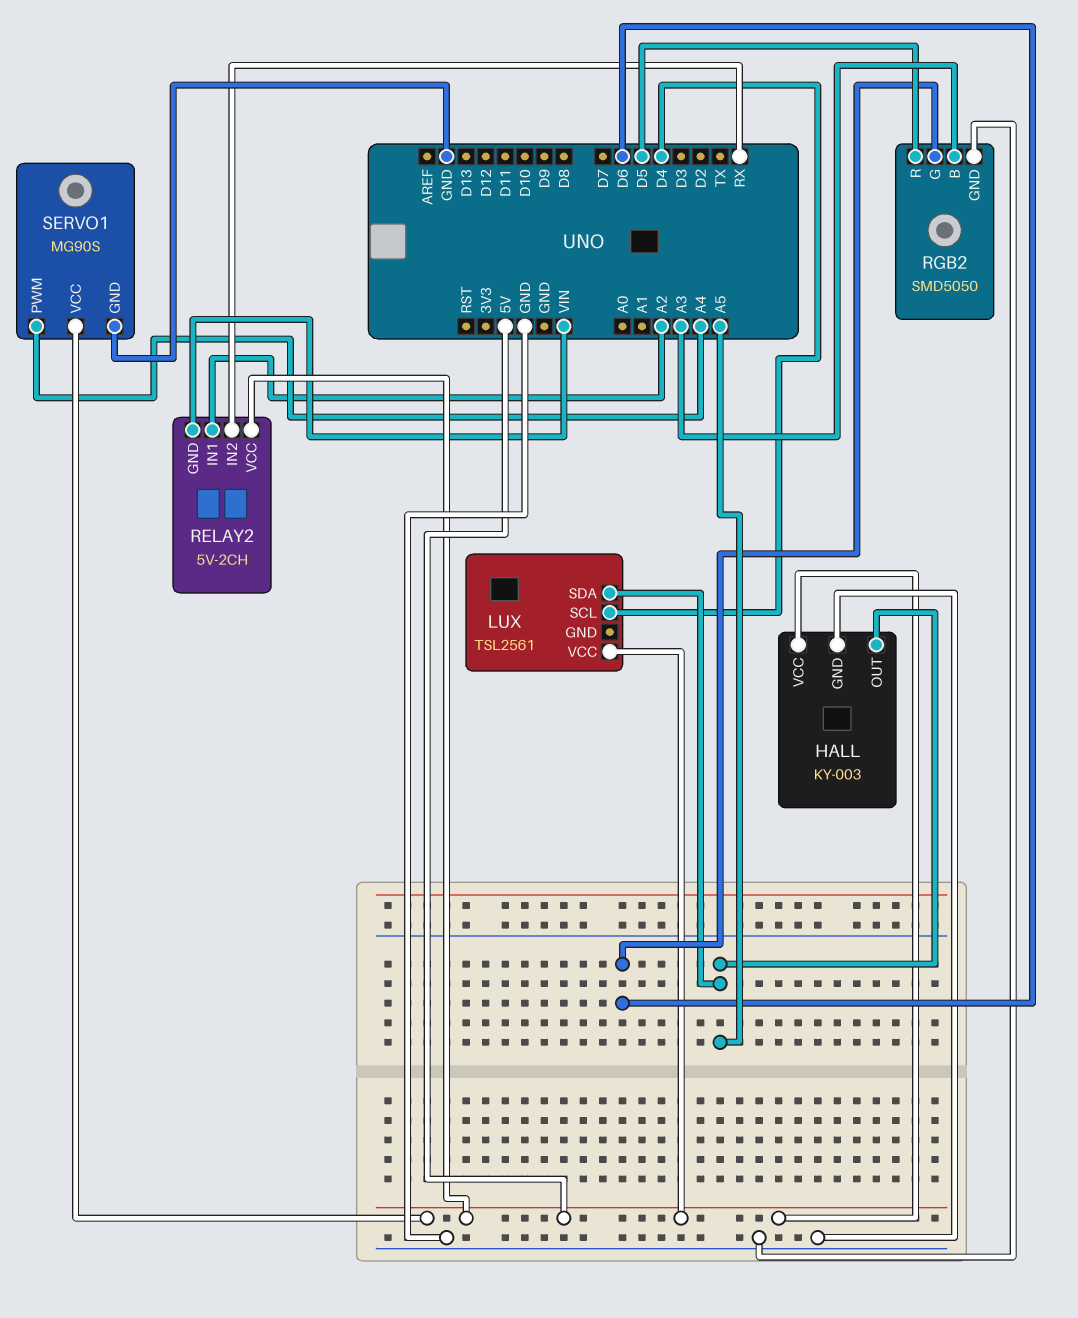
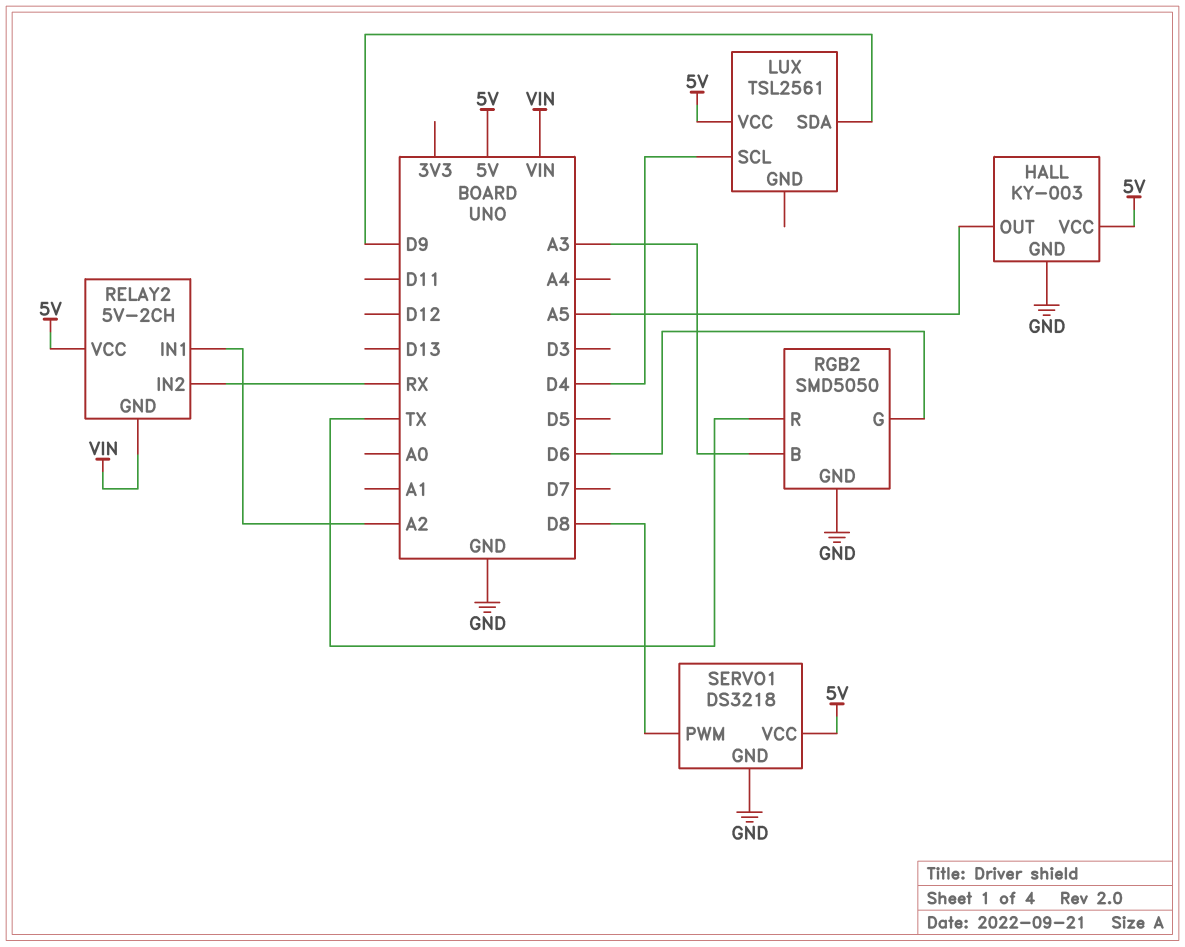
LUX pin SDA: A5 -> D9
RGB2 pin R: D5 -> TX
SERVO1: MG90S -> DS3218
SERVO1 pin PWM: A4 -> D8

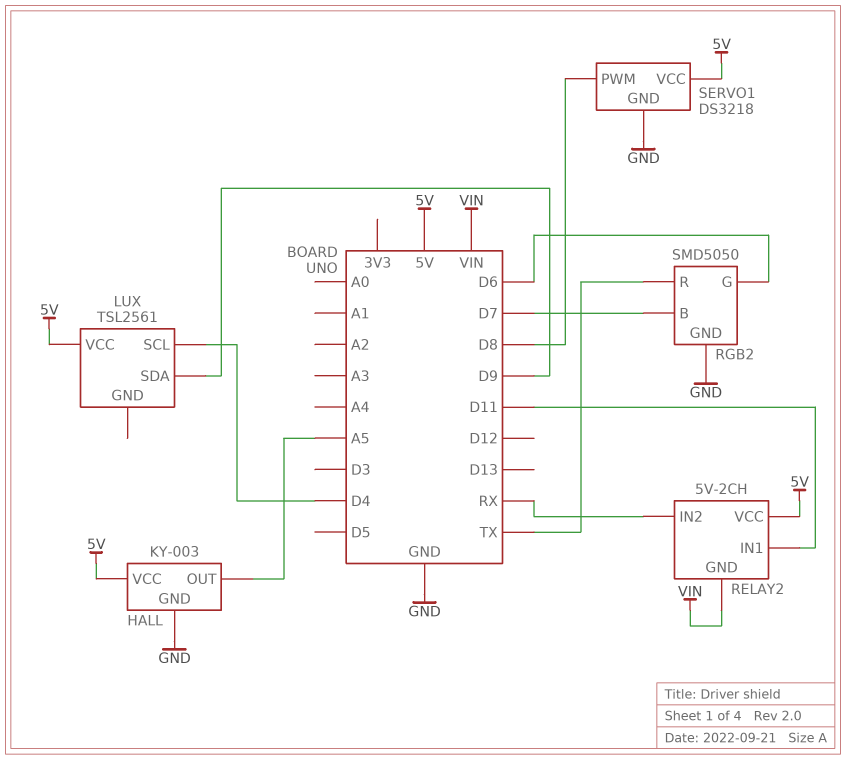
RELAY2 pin IN1: A2 -> D11
RGB2 pin B: A3 -> D7

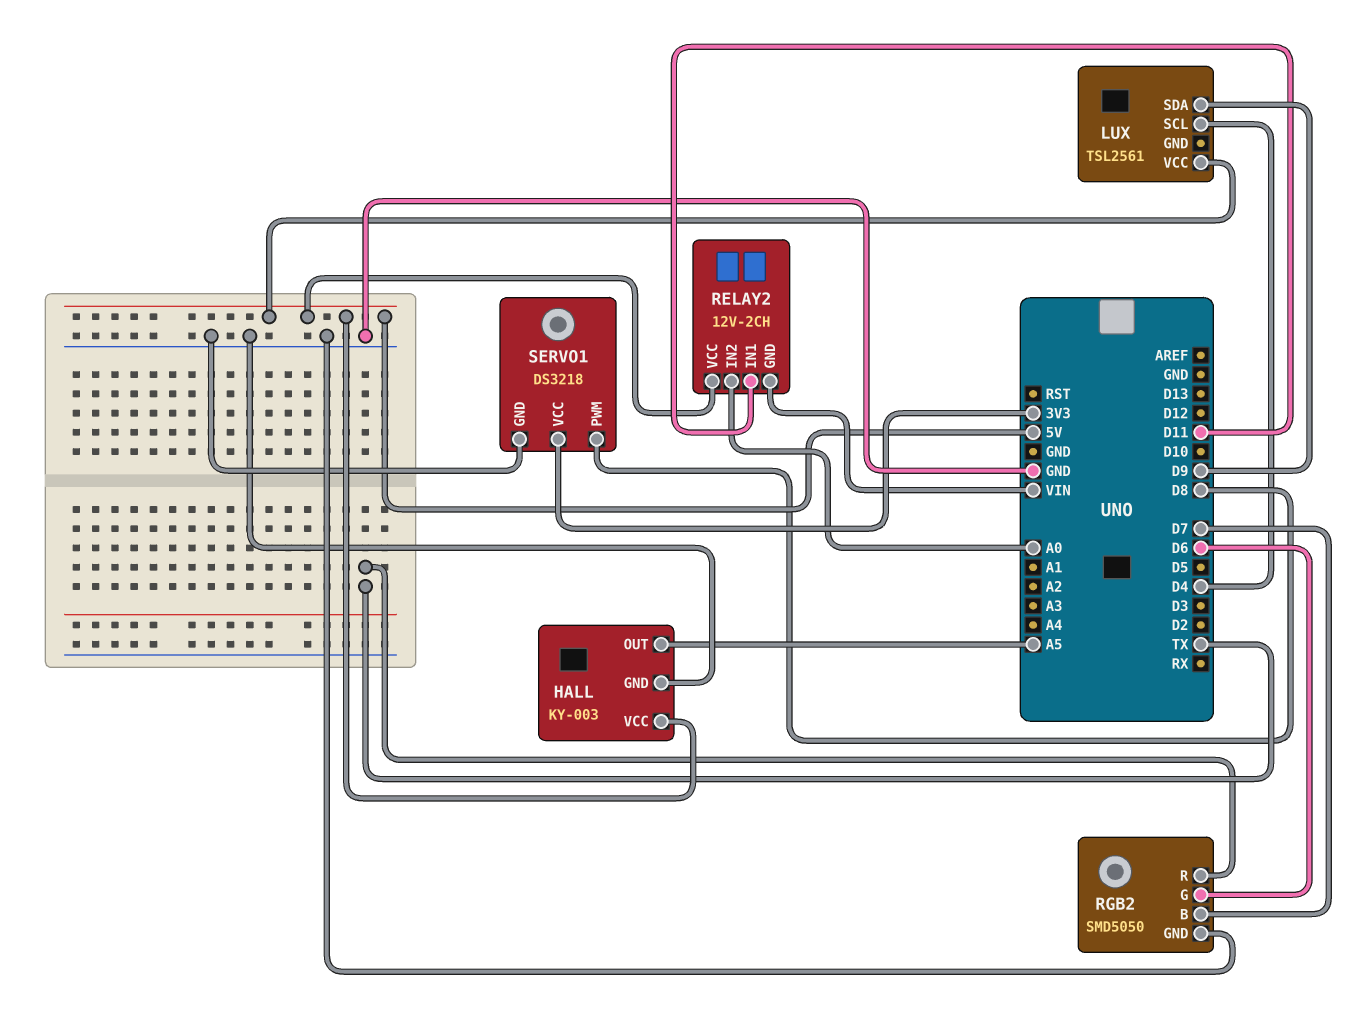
RELAY2: 5V-2CH -> 12V-2CH
RELAY2 pin IN2: RX -> A0
SERVO1 pin VCC: 5V -> 3V3

